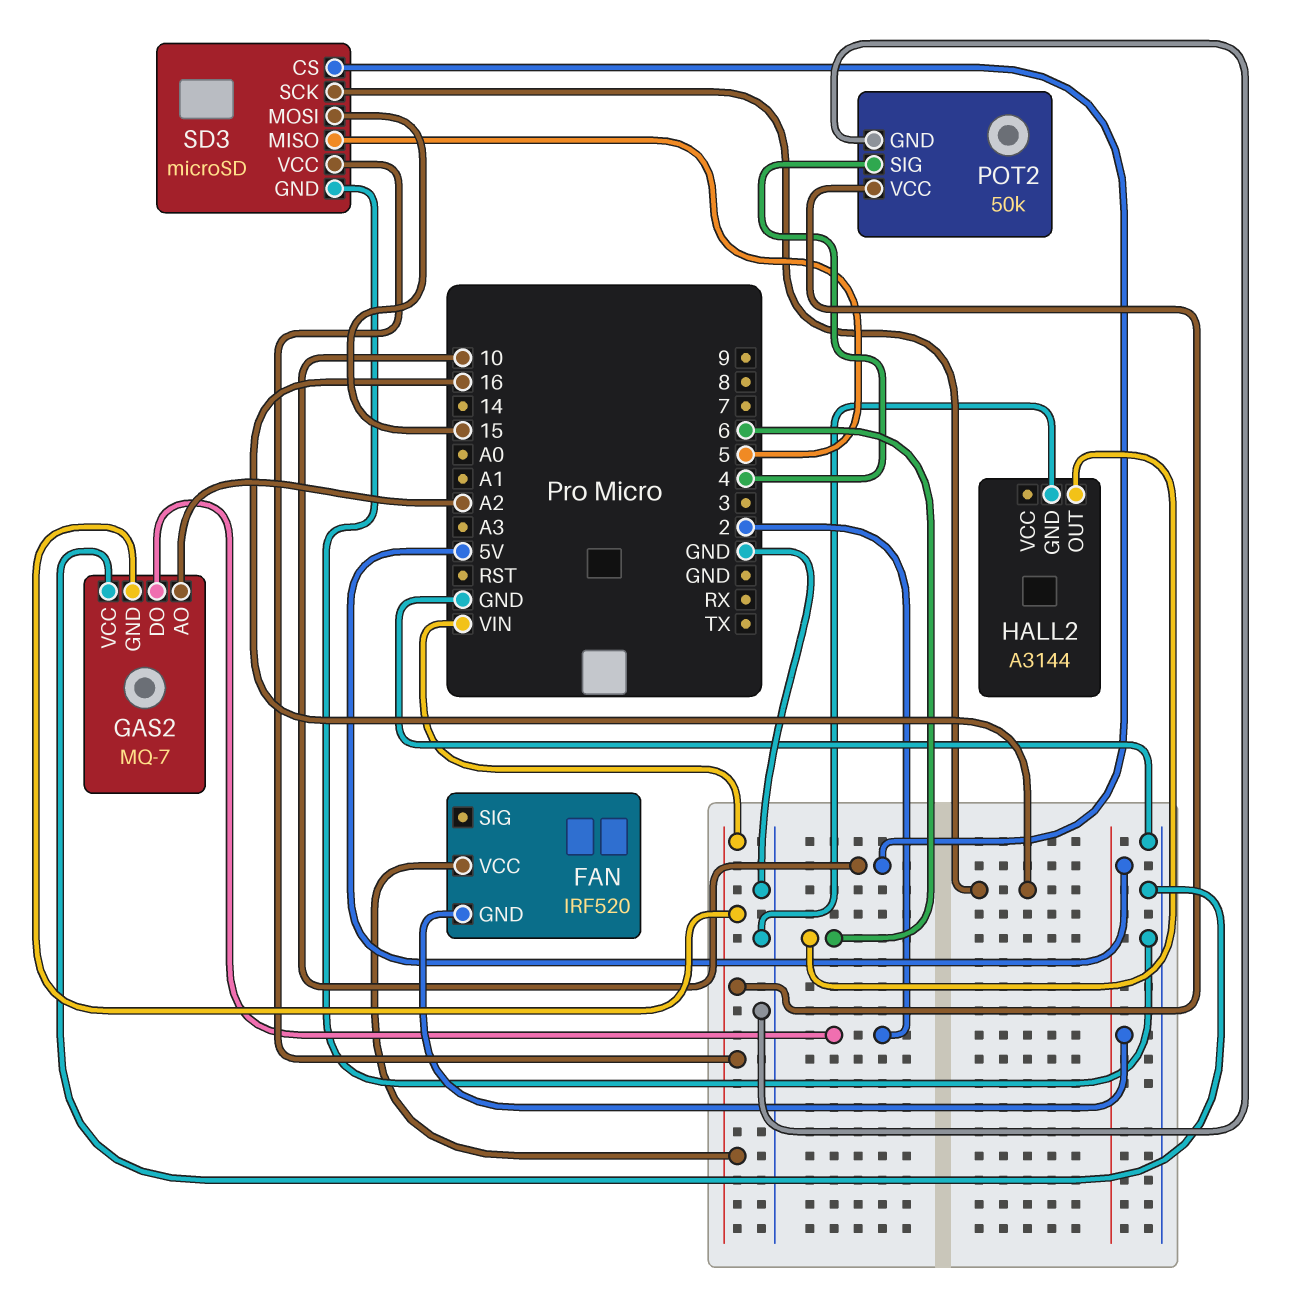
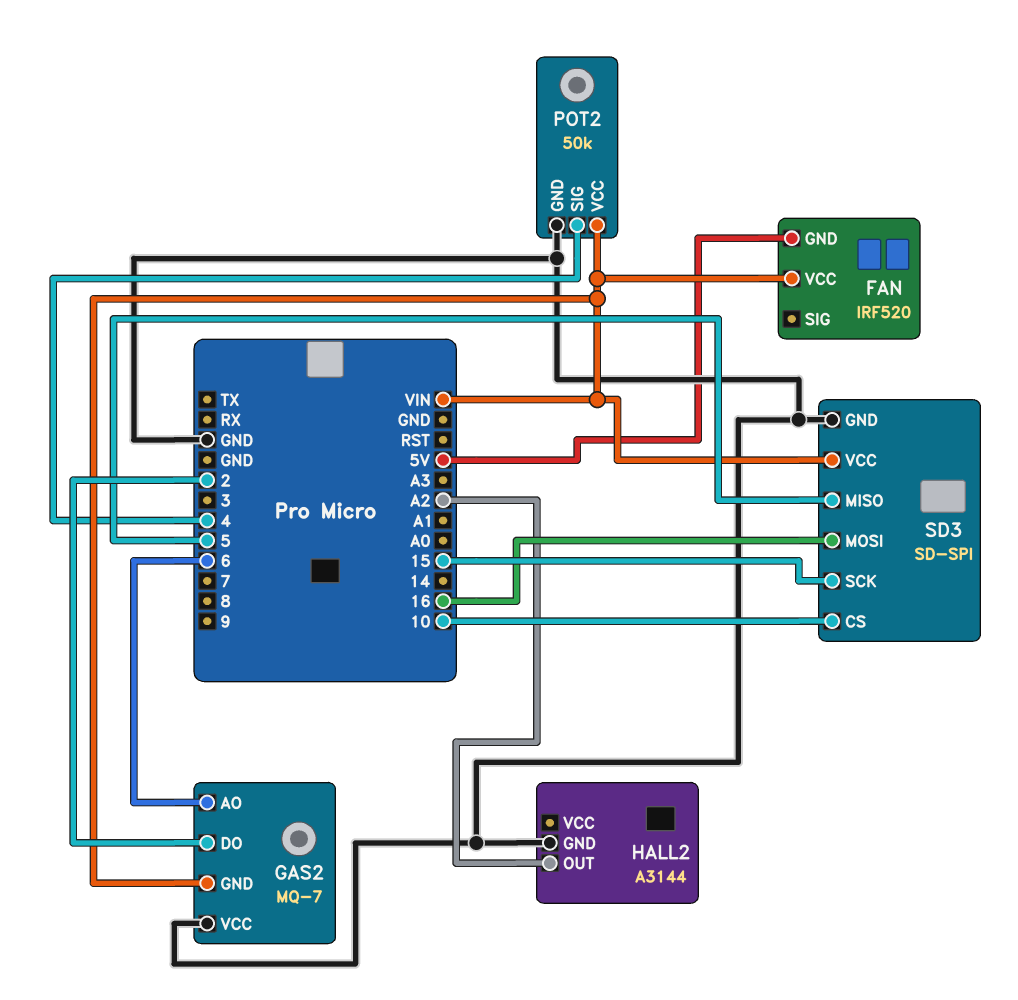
GAS2 pin AO: A2 -> 6
HALL2 pin OUT: 6 -> A2
SD3: microSD -> SD-SPI
SD3 pin MOSI: 15 -> 16
SD3 pin SCK: 16 -> 15

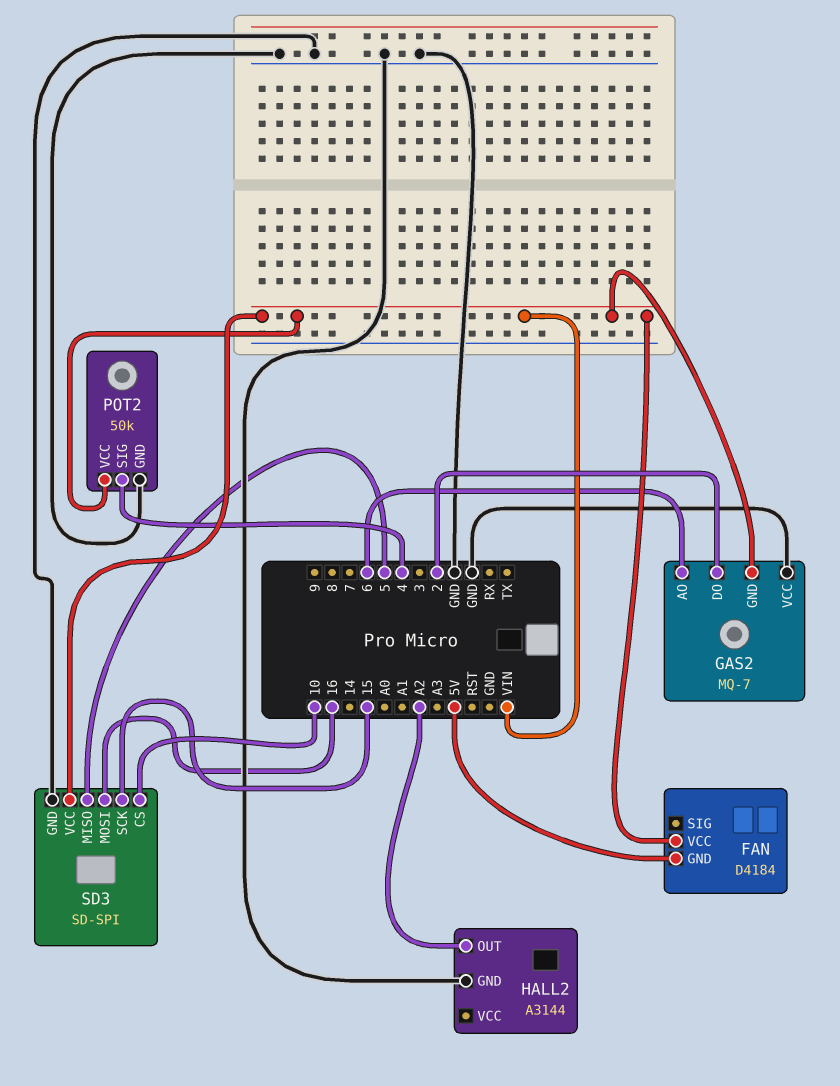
FAN: IRF520 -> D4184

